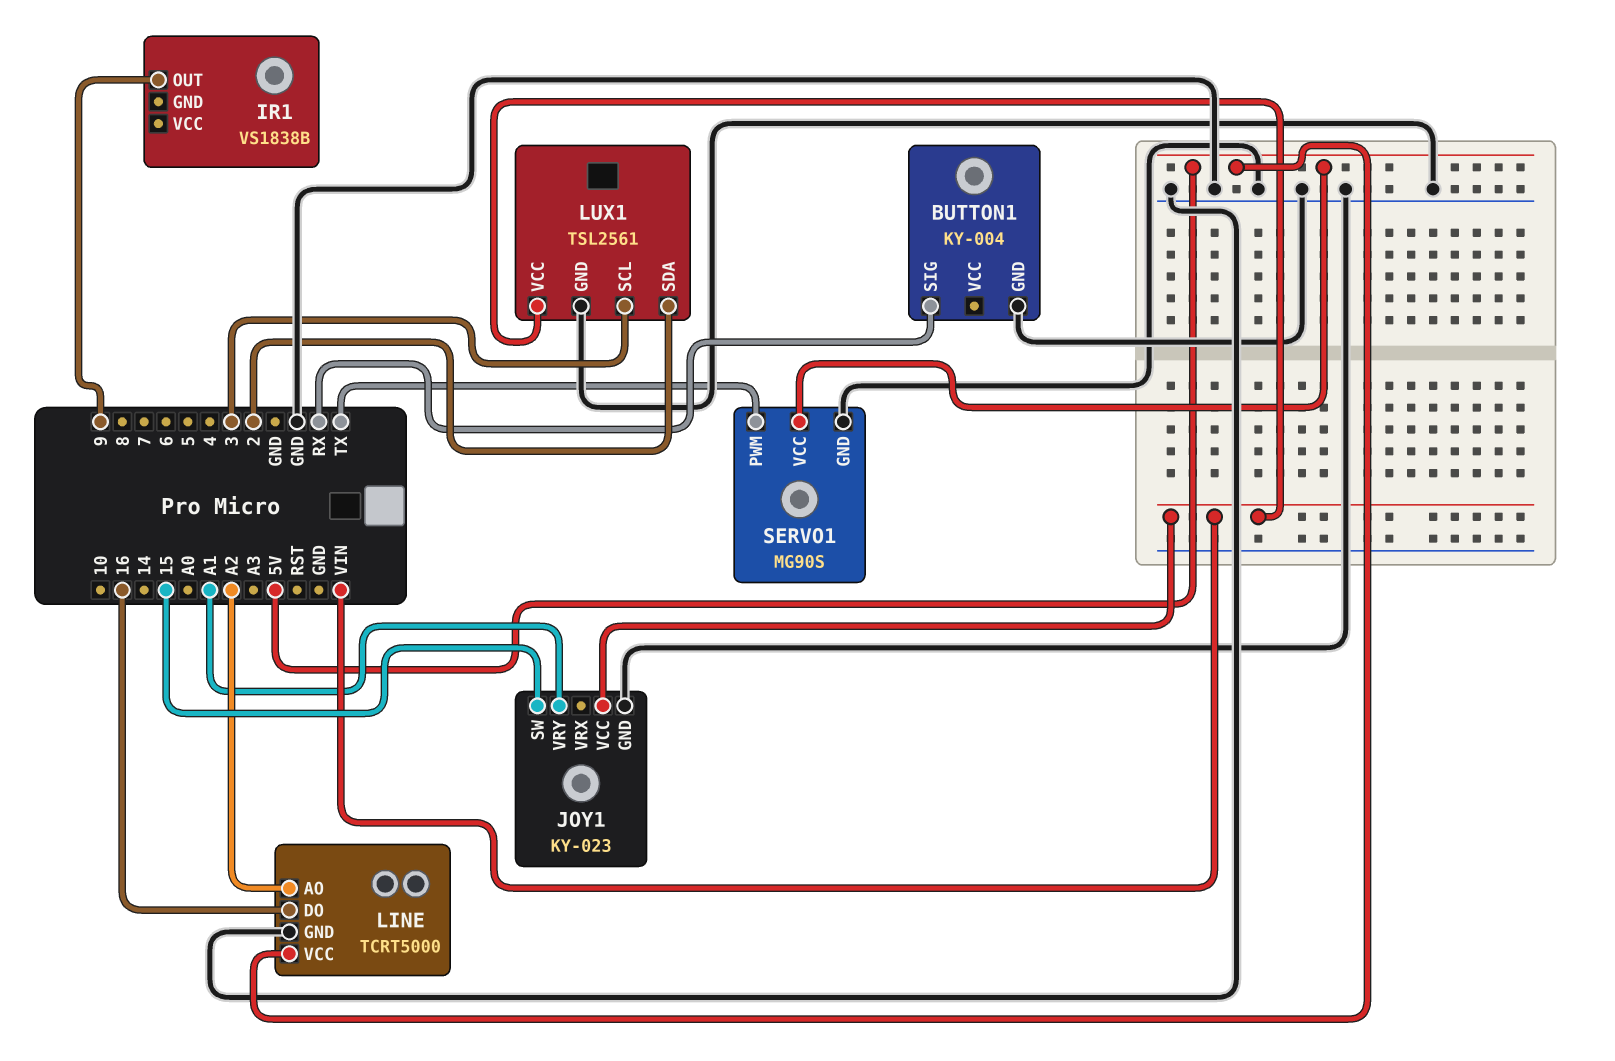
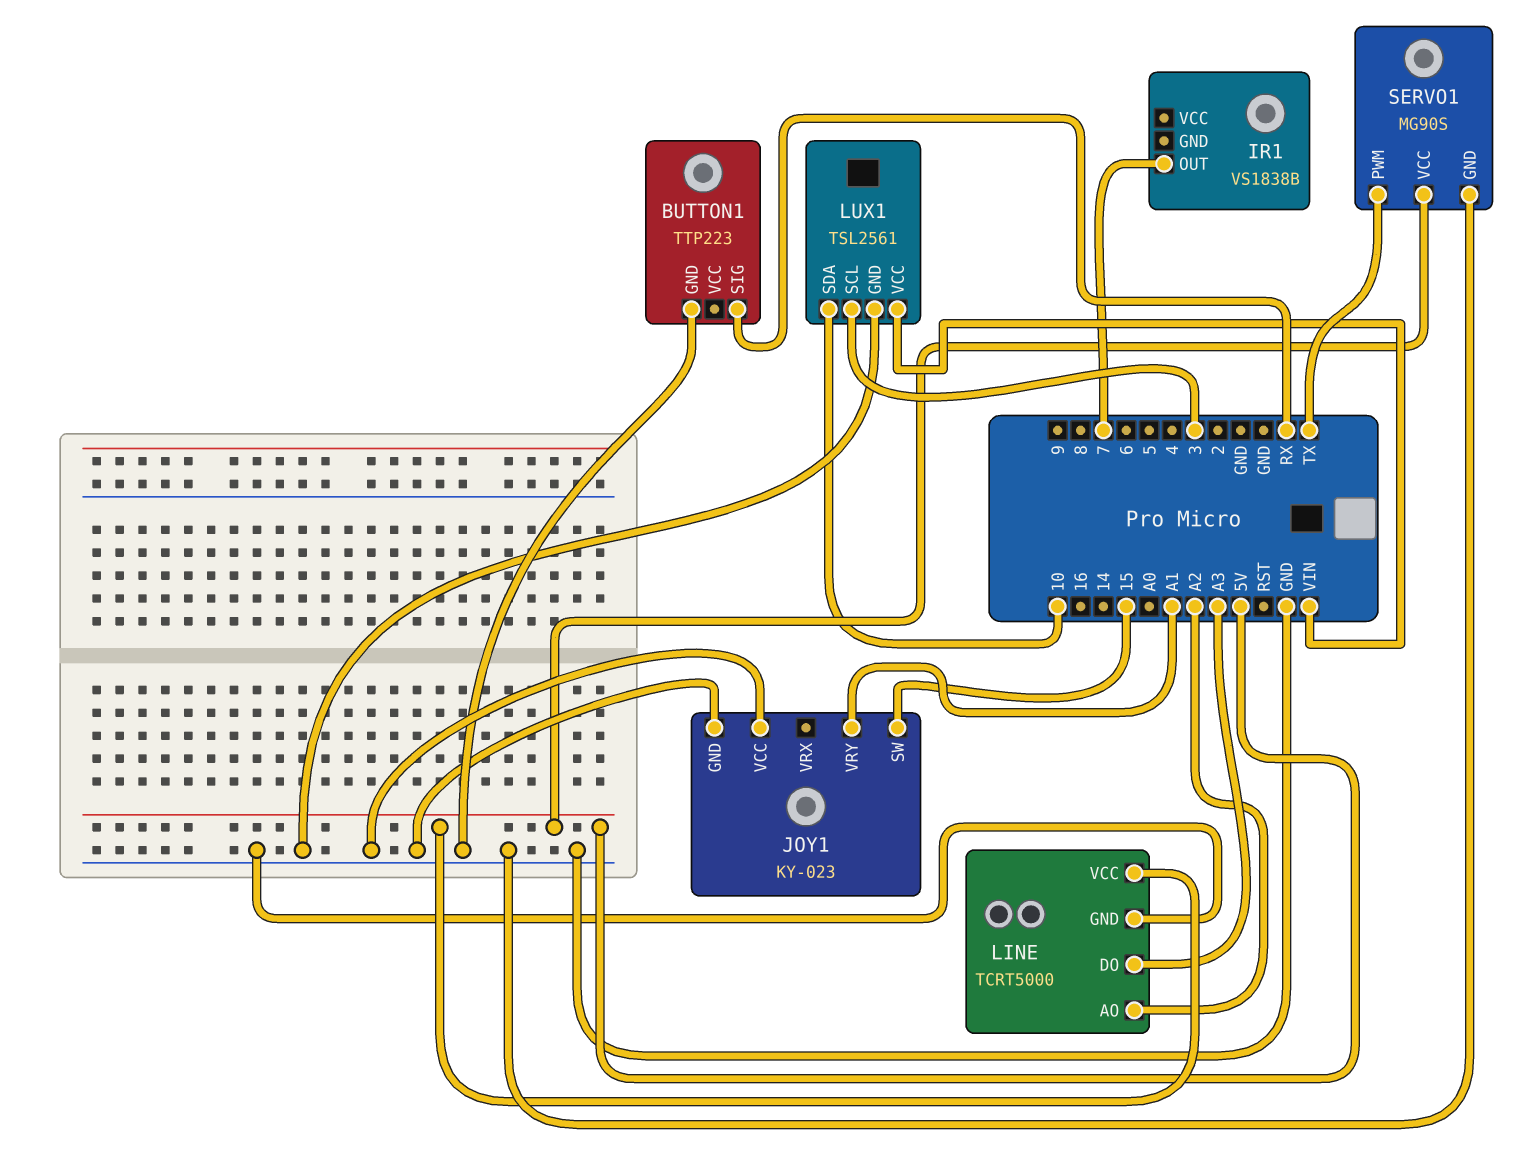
BUTTON1: KY-004 -> TTP223
IR1 pin OUT: 9 -> 7
JOY1 pin VCC: VIN -> GND
LINE pin DO: 16 -> A3
LUX1 pin SDA: 2 -> 10

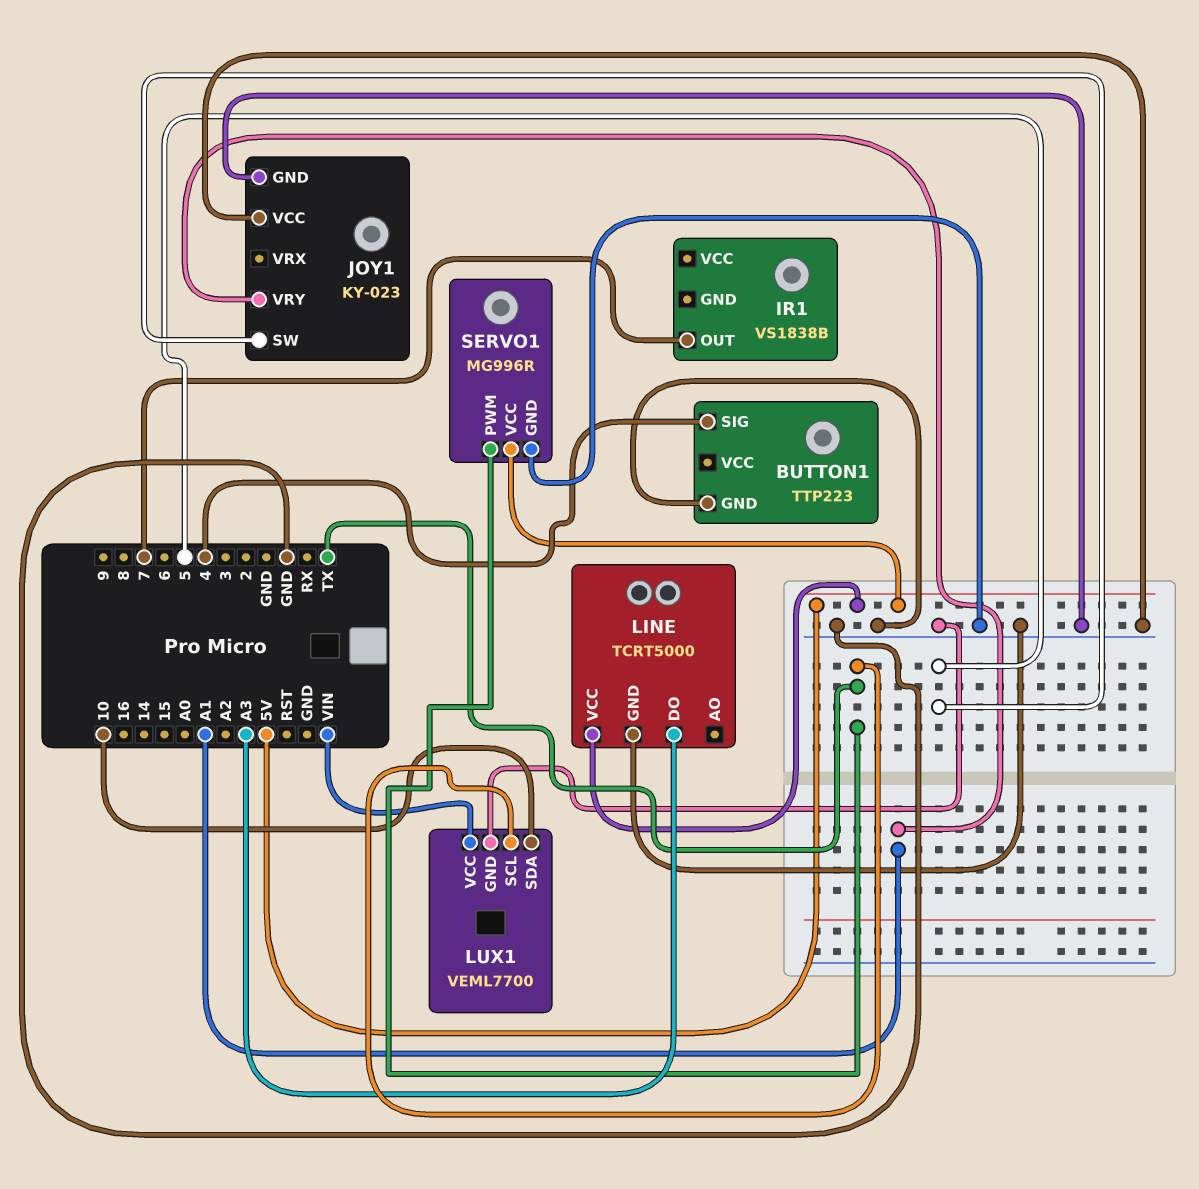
BUTTON1 pin SIG: RX -> 4
JOY1 pin SW: 15 -> 5
LINE pin AO: A2 -> none
LUX1: TSL2561 -> VEML7700
LUX1 pin SCL: 3 -> TX
SERVO1: MG90S -> MG996R

